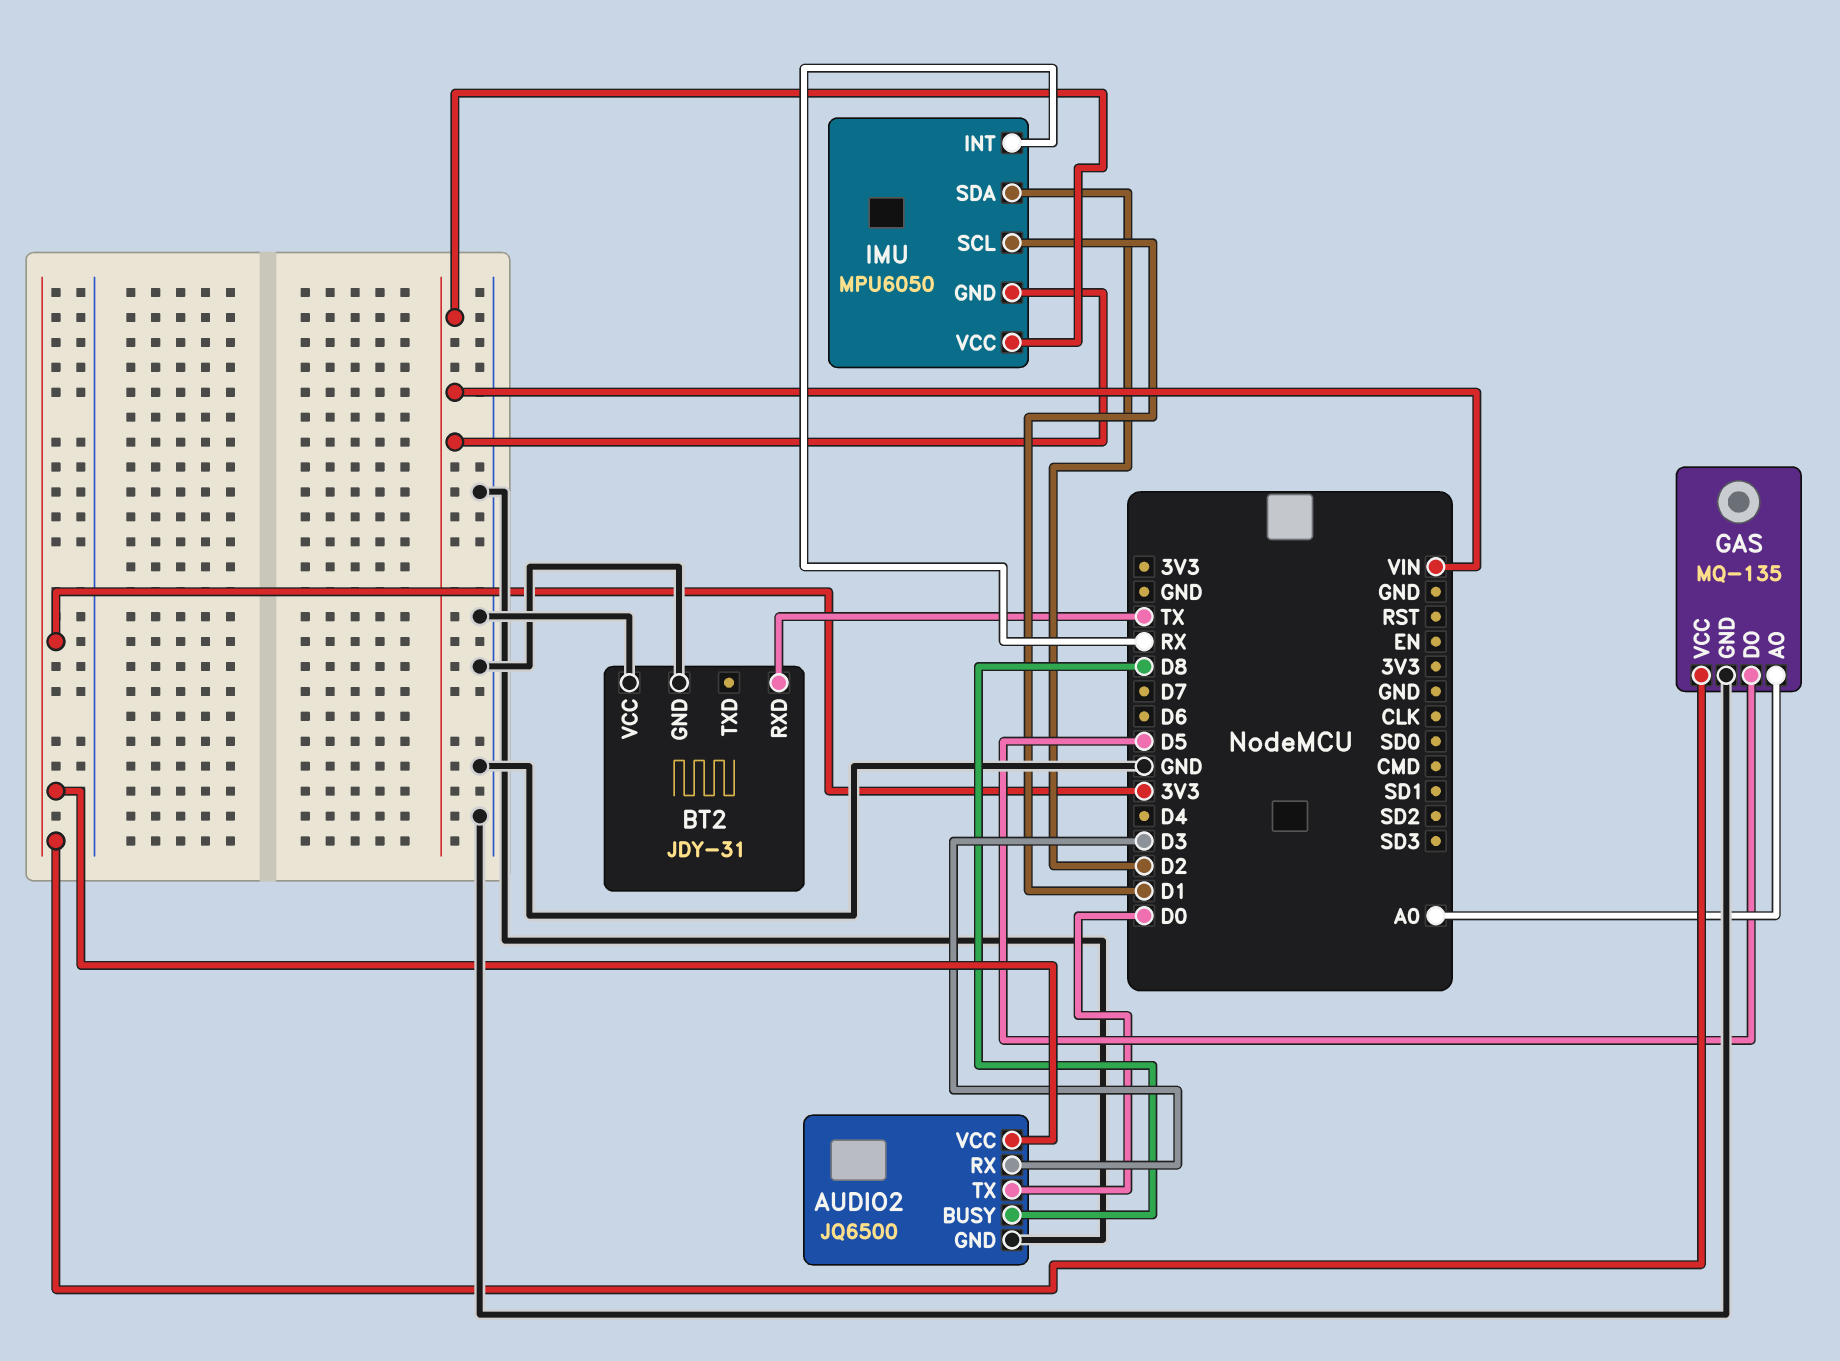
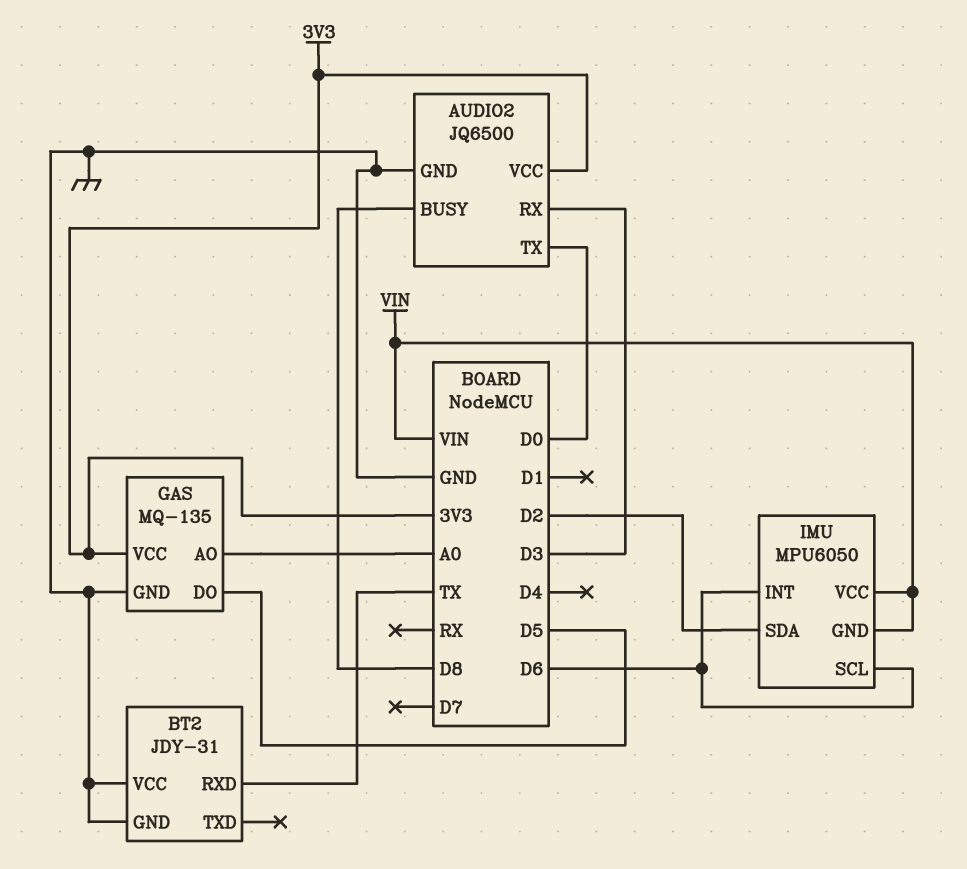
IMU pin INT: RX -> D6
IMU pin SCL: D1 -> D6

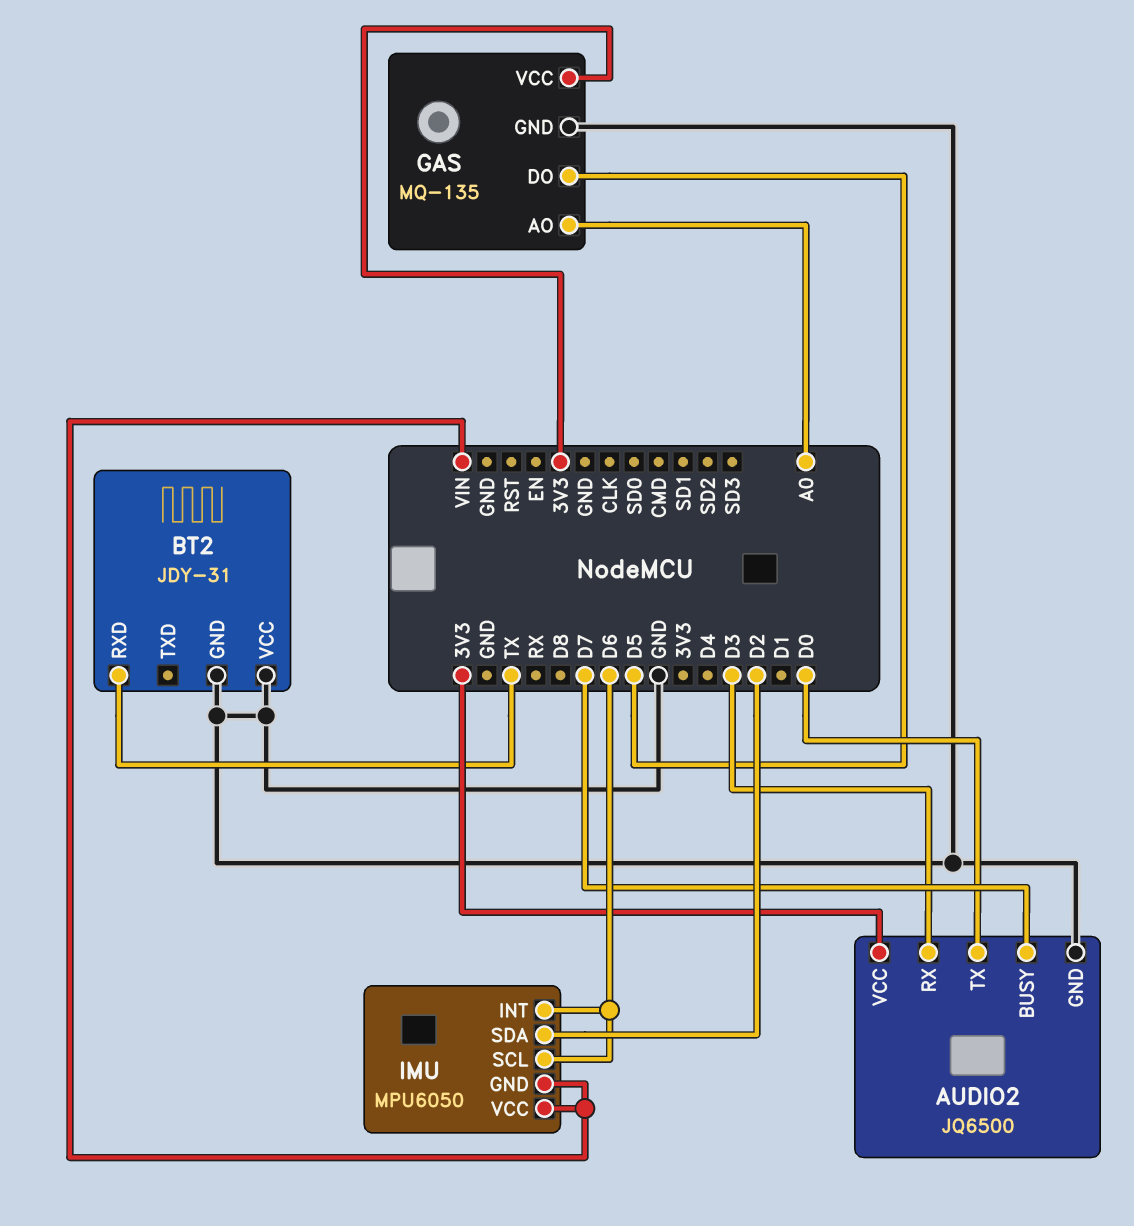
AUDIO2 pin BUSY: D8 -> D7

